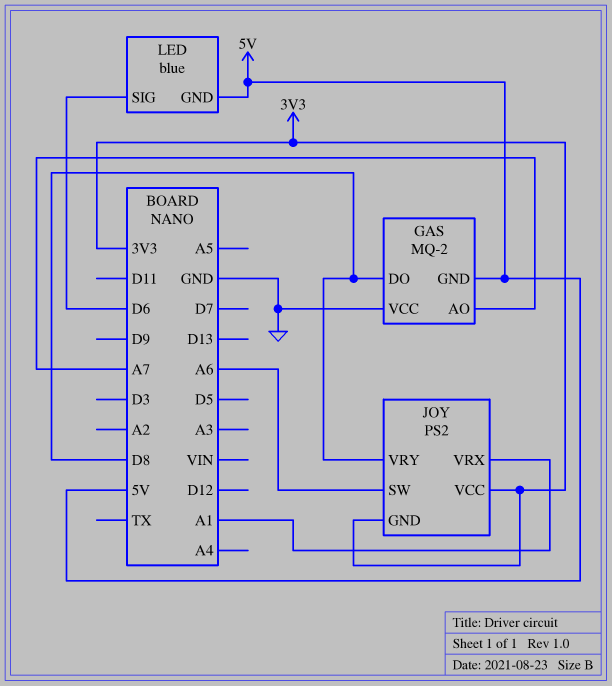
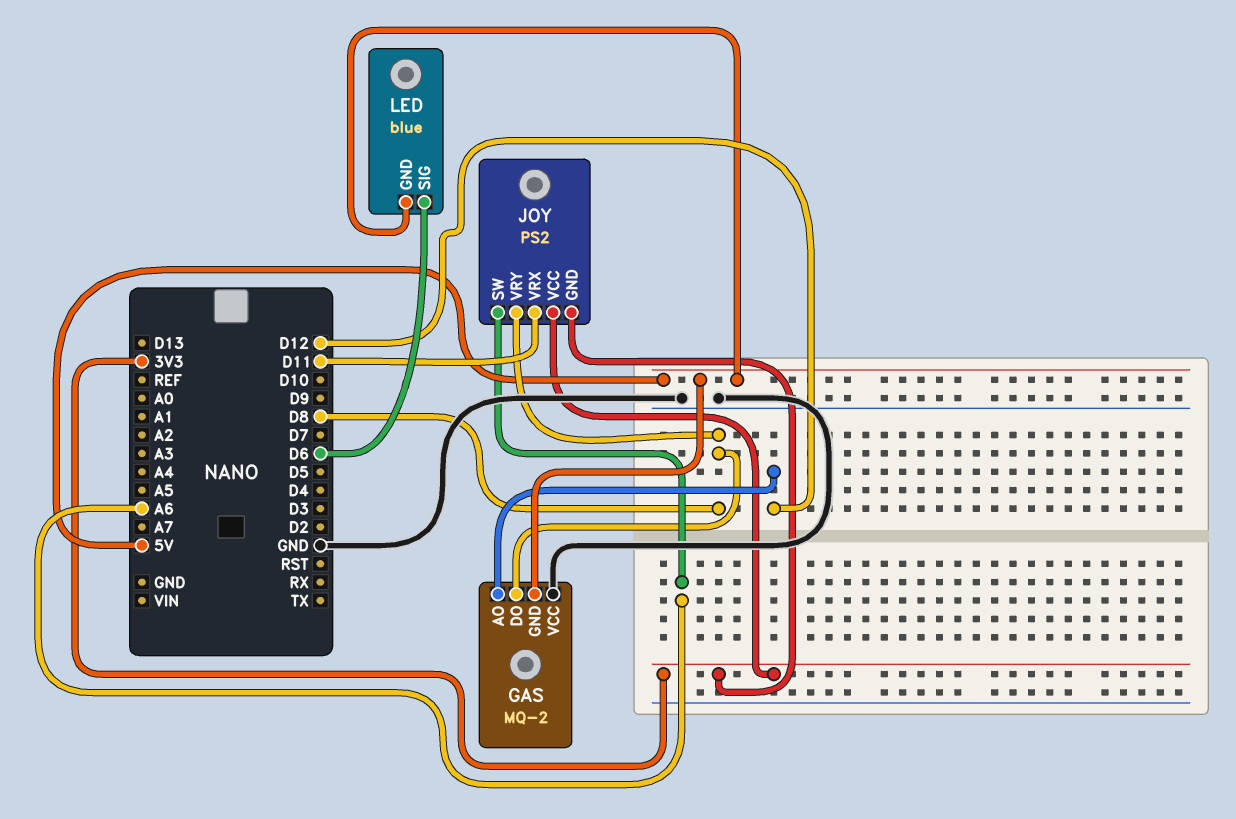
GAS pin AO: A7 -> D12
JOY pin VRX: A1 -> D11

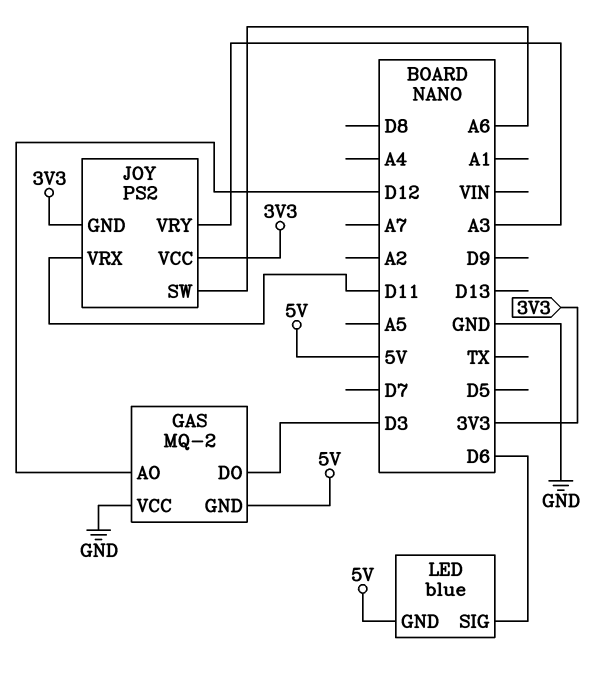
GAS pin DO: D8 -> D3
JOY pin VRY: D8 -> A3

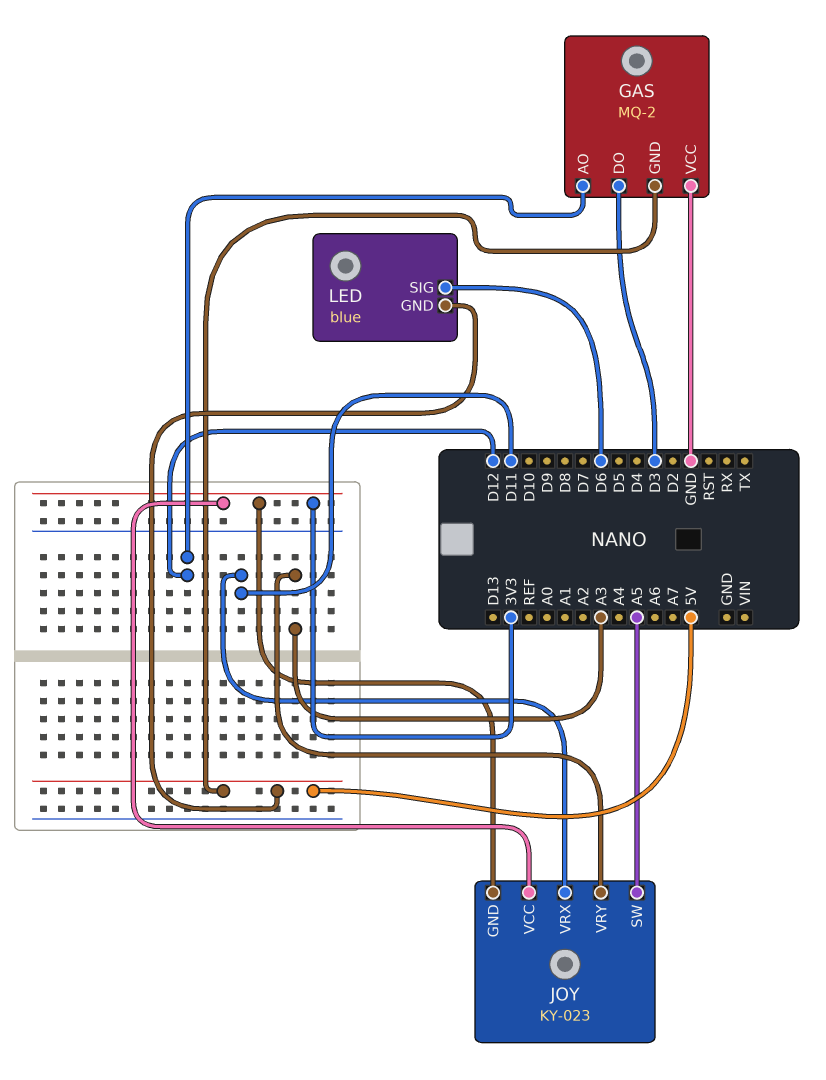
JOY: PS2 -> KY-023
JOY pin SW: A6 -> A5

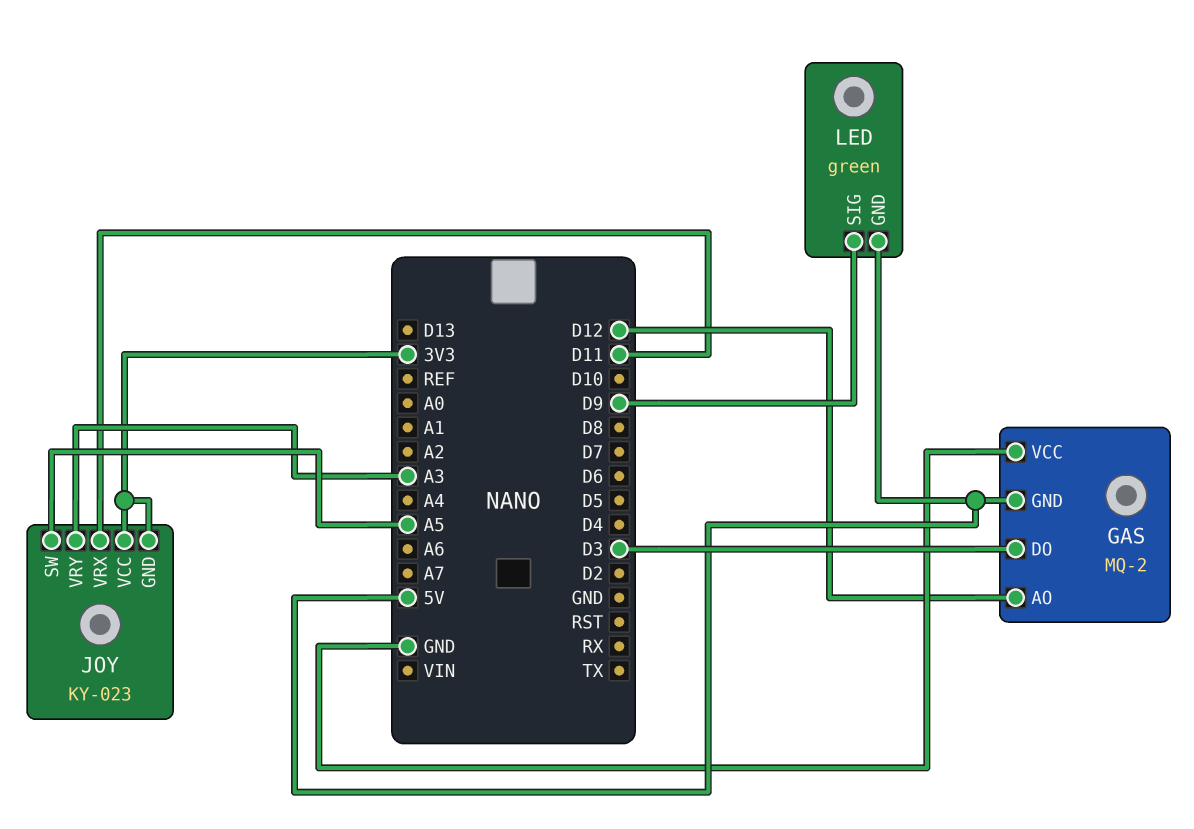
LED: blue -> green
LED pin SIG: D6 -> D9

